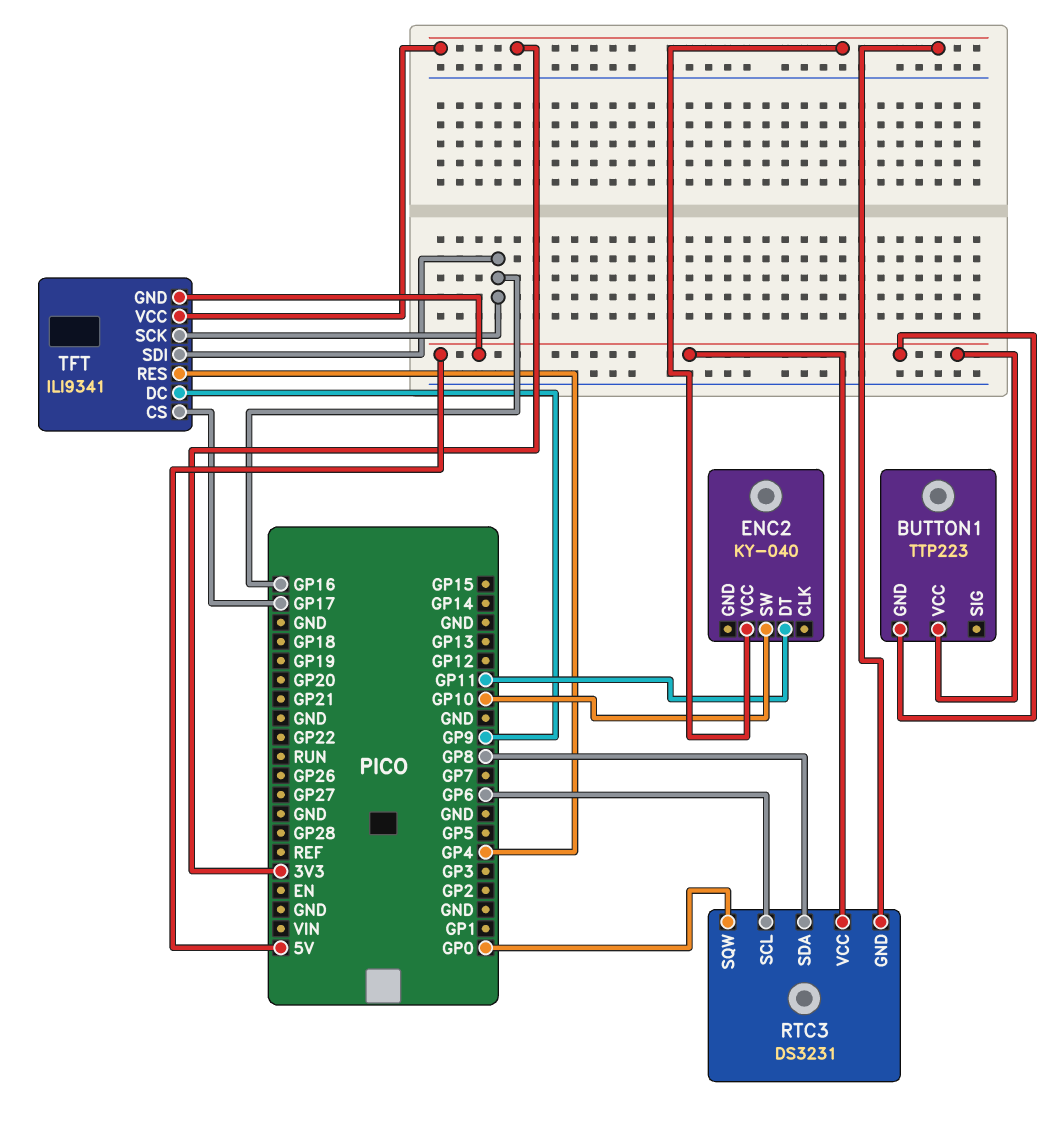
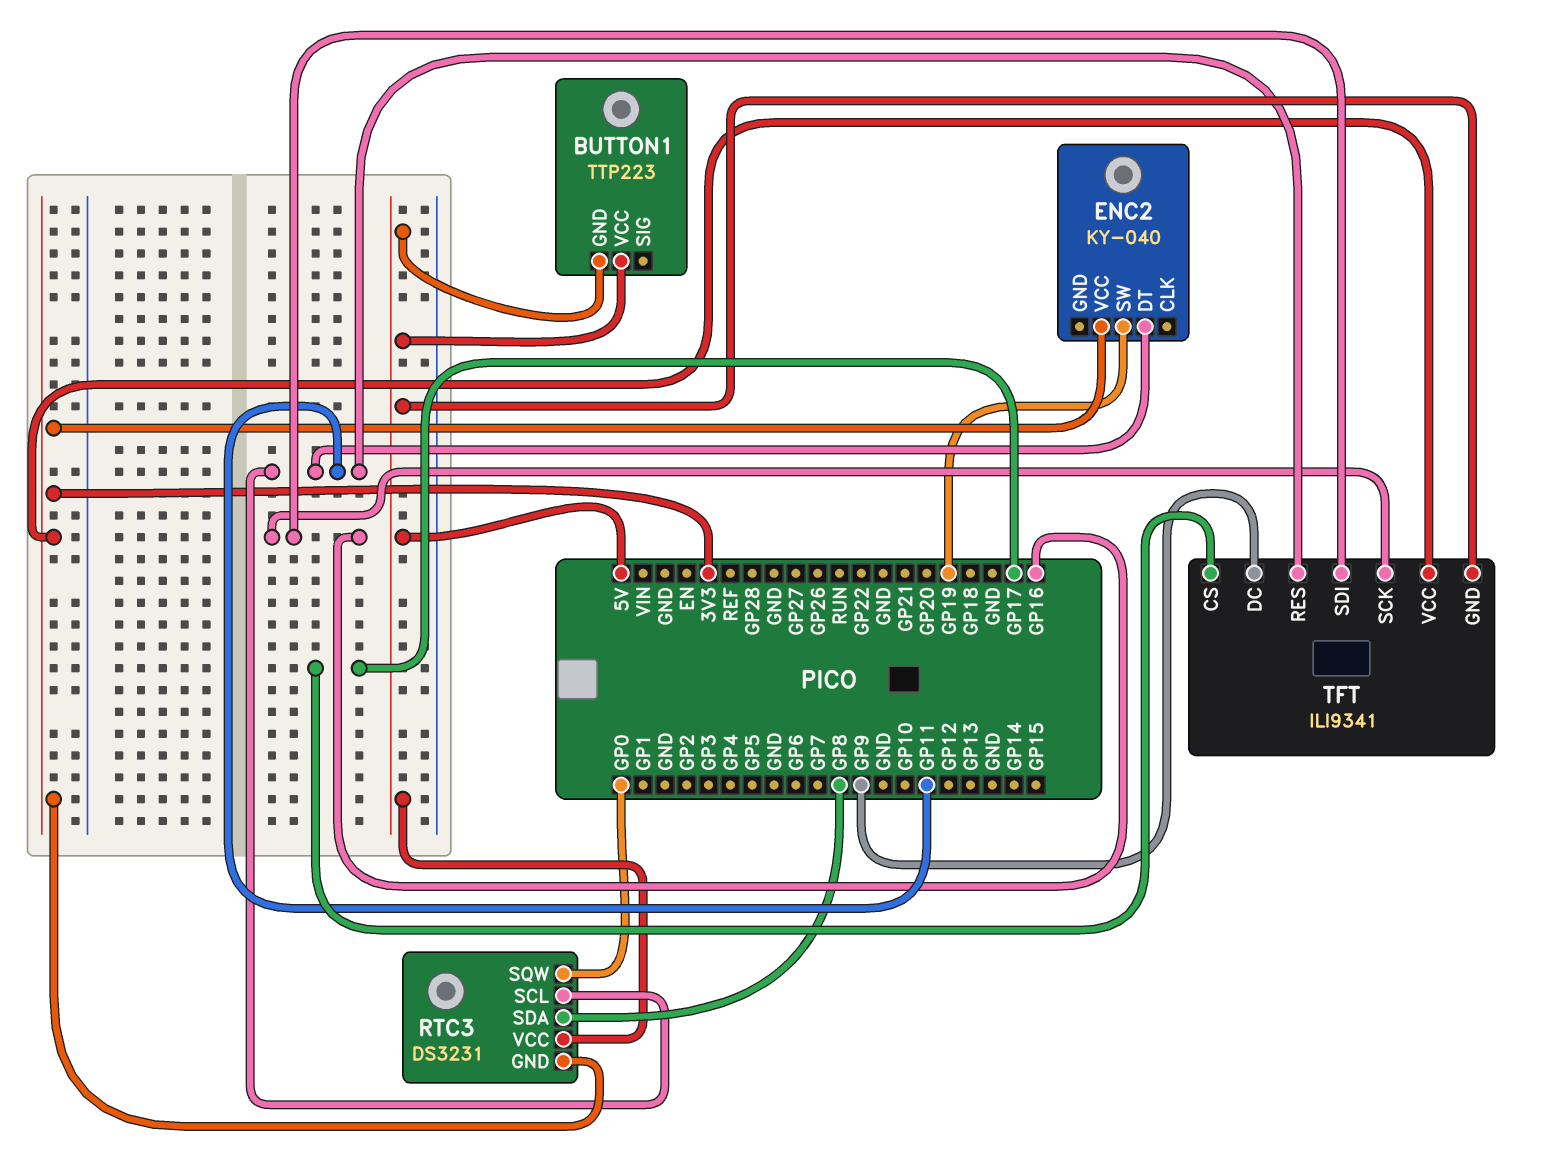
ENC2 pin SW: GP10 -> GP19
RTC3 pin SCL: GP6 -> GP11
TFT pin RES: GP4 -> GP11

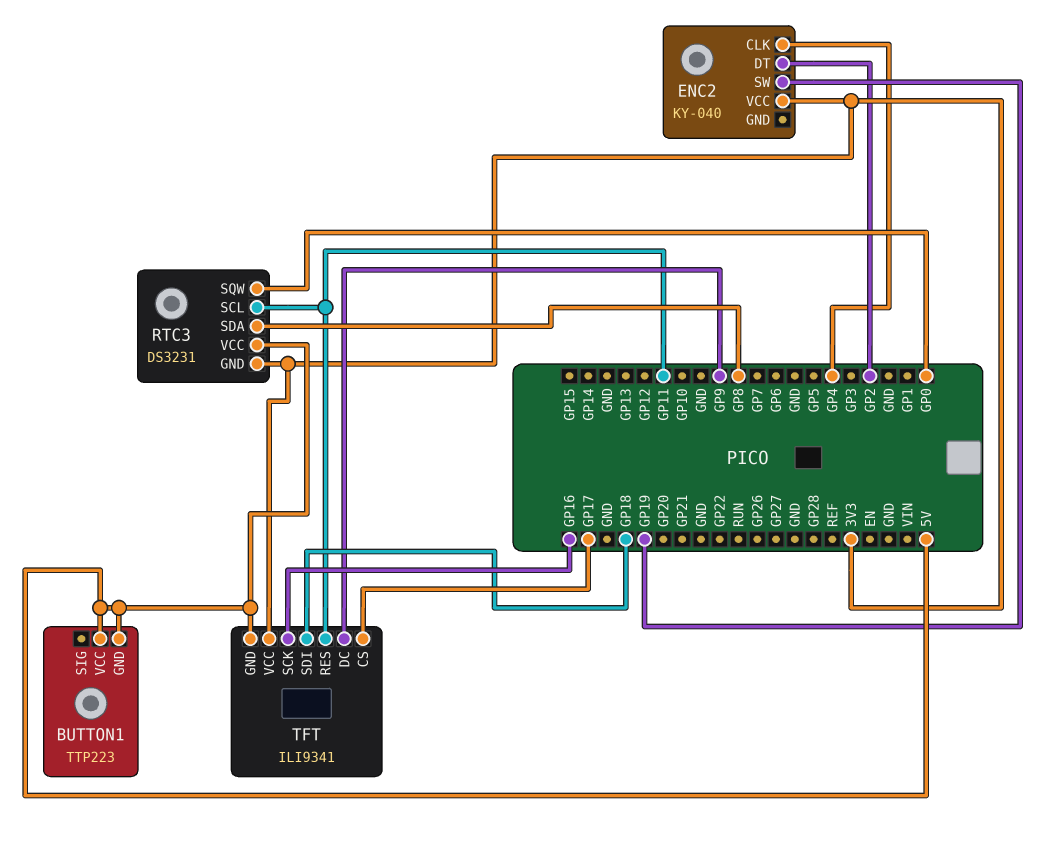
ENC2 pin CLK: none -> GP4
ENC2 pin DT: GP11 -> GP2
TFT pin SDI: GP16 -> GP18

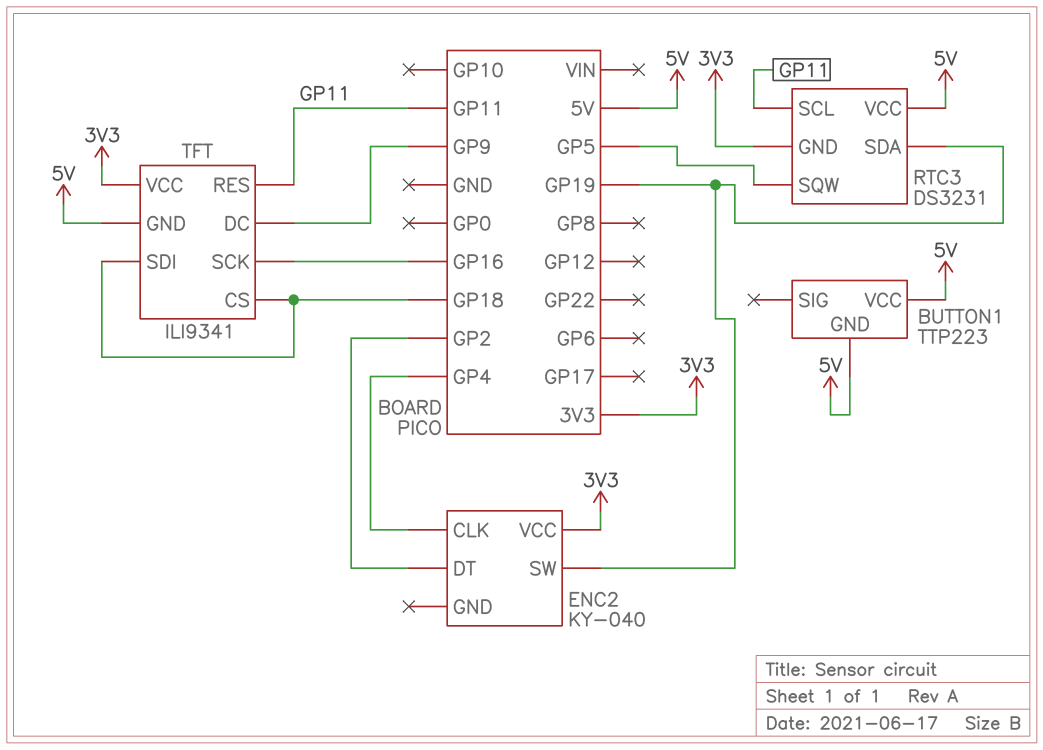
RTC3 pin SDA: GP8 -> GP19
RTC3 pin SQW: GP0 -> GP5
TFT pin CS: GP17 -> GP18

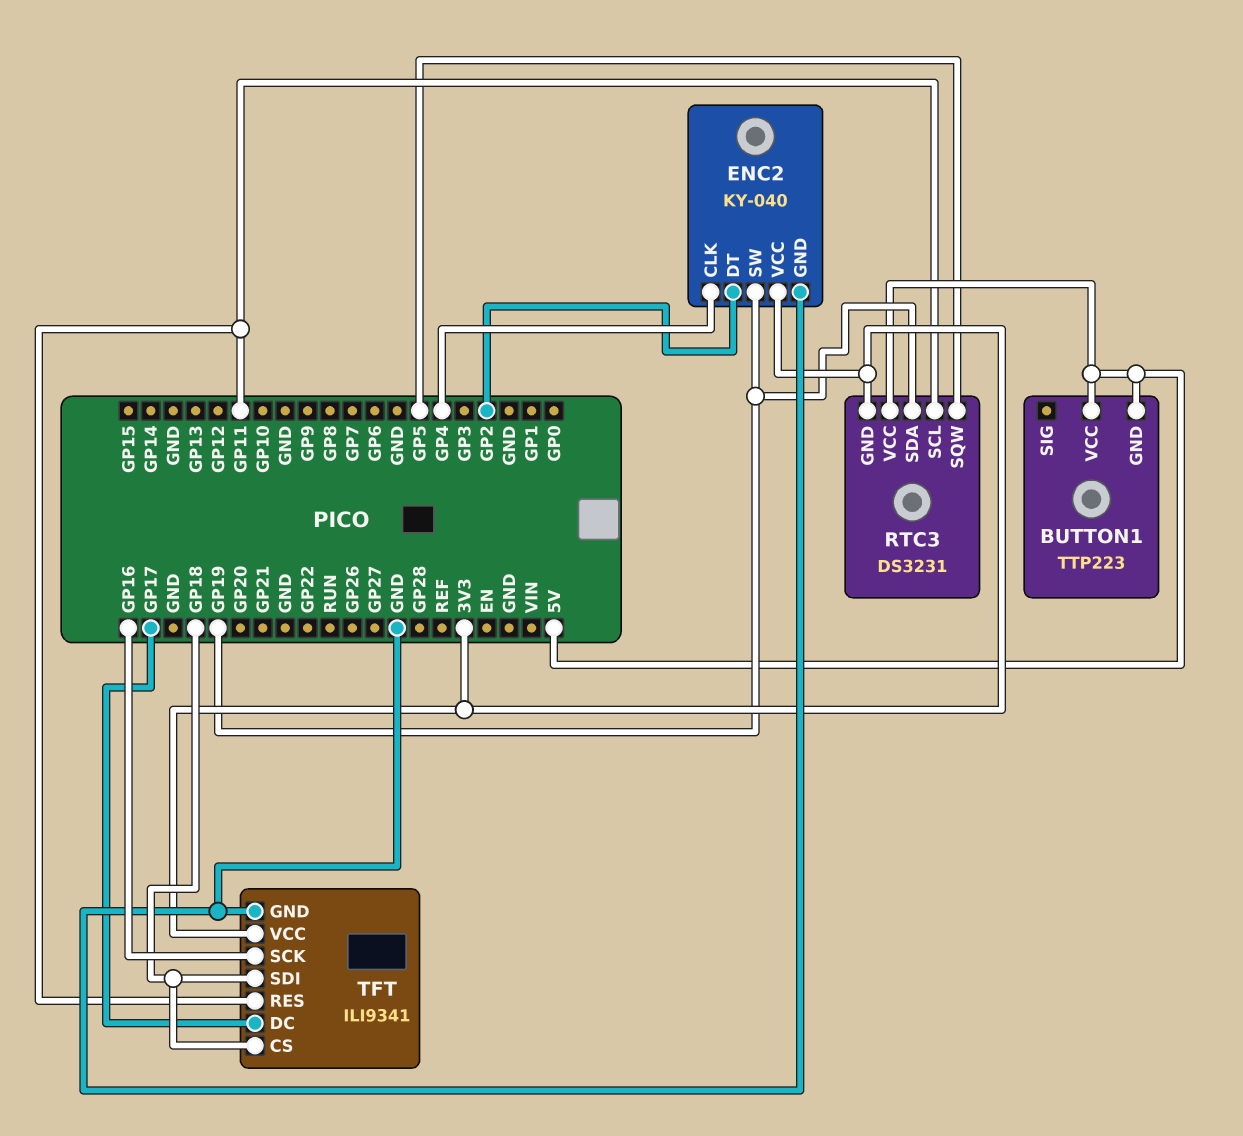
ENC2 pin GND: none -> GND
TFT pin DC: GP9 -> GP17
TFT pin GND: 5V -> GND

